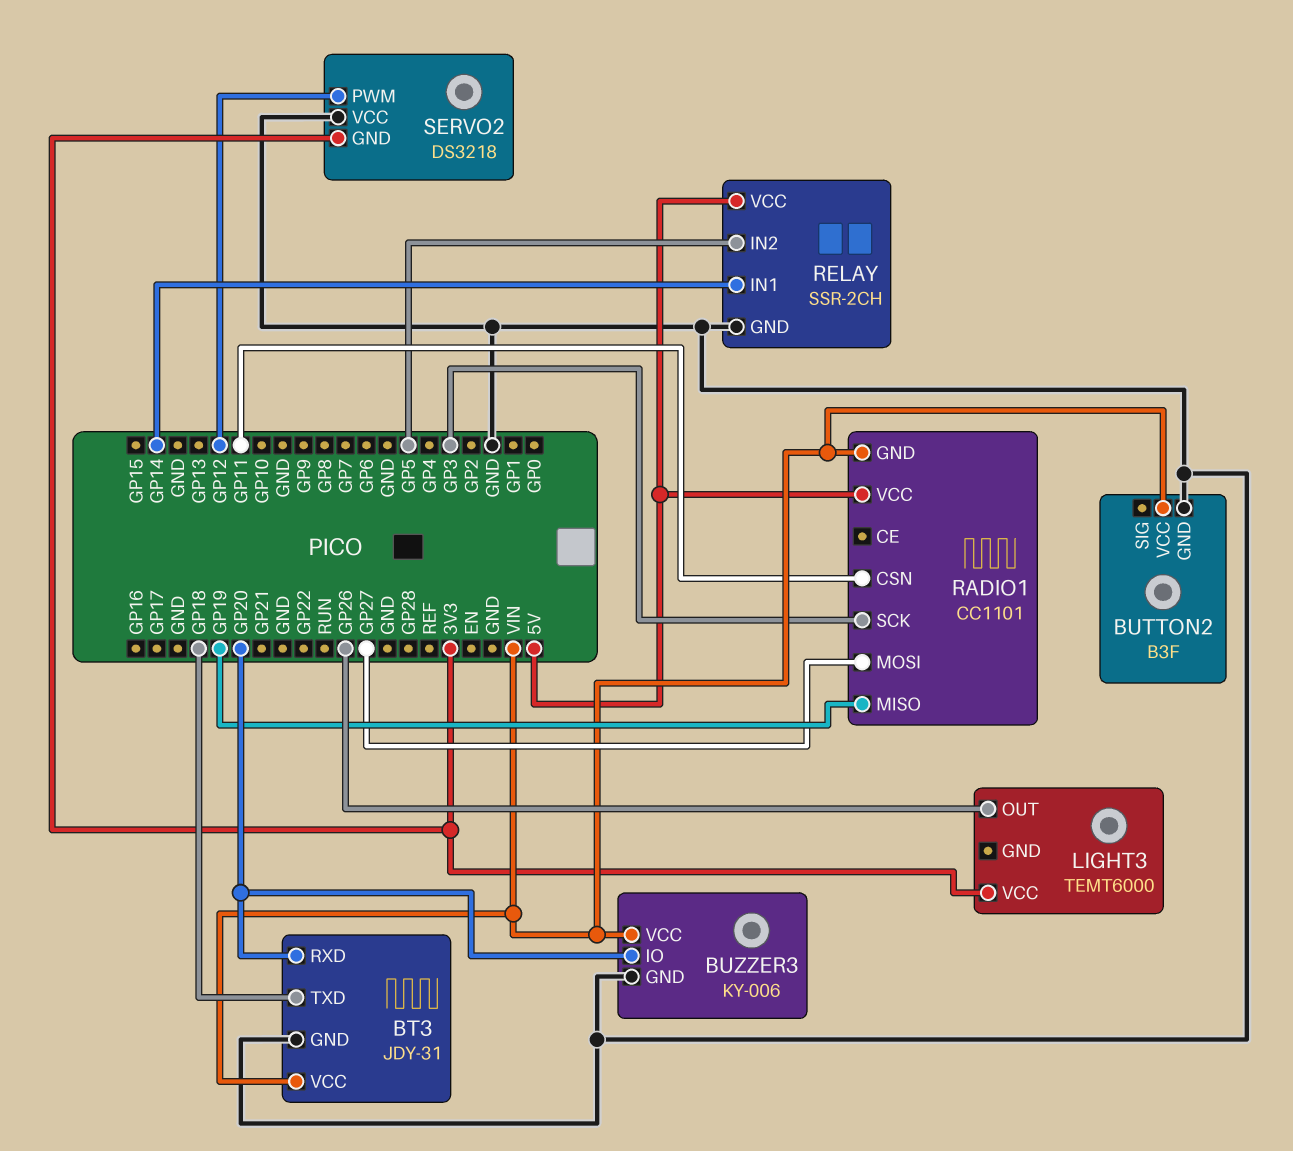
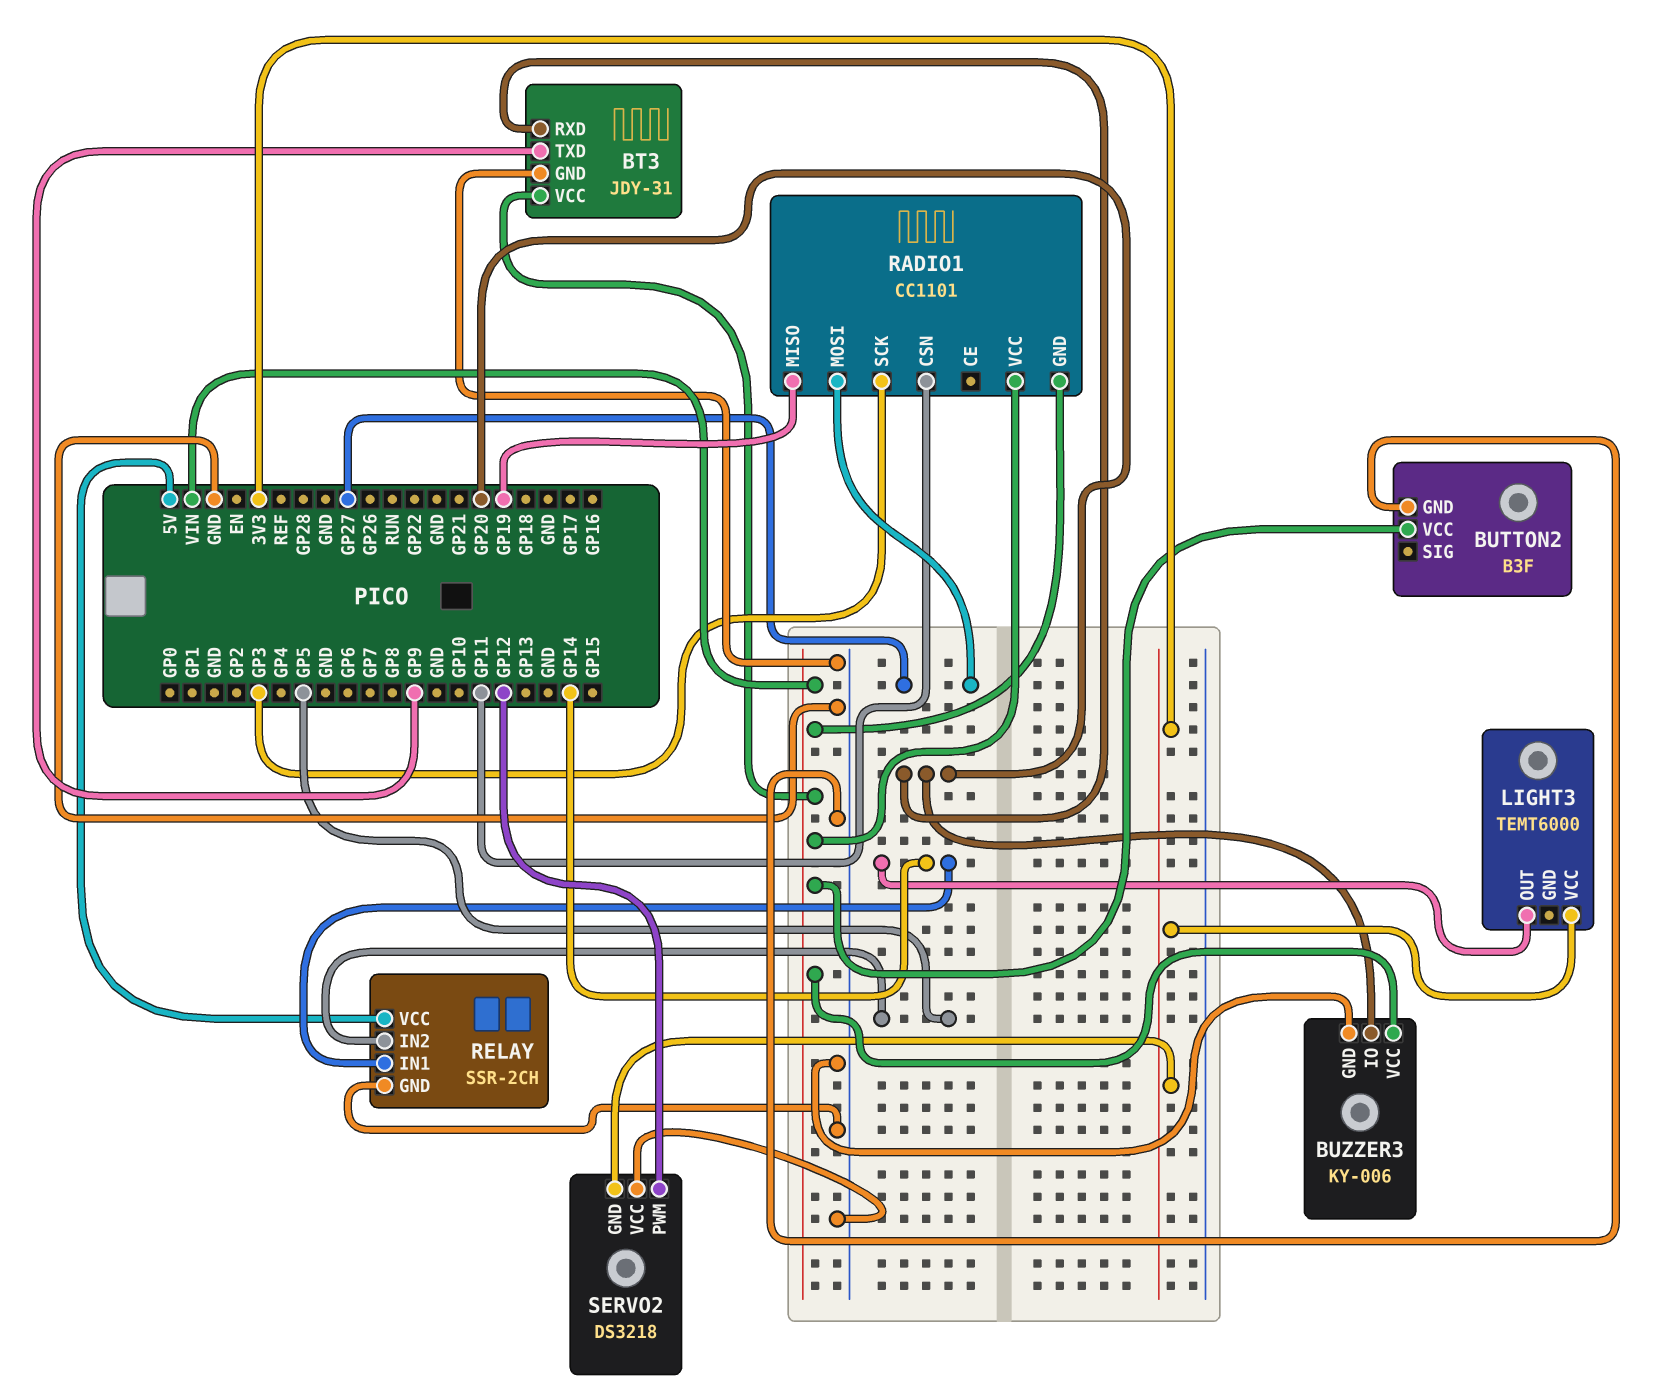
BT3 pin TXD: GP18 -> GP9
LIGHT3 pin OUT: GP26 -> GP14
RADIO1 pin VCC: 5V -> VIN

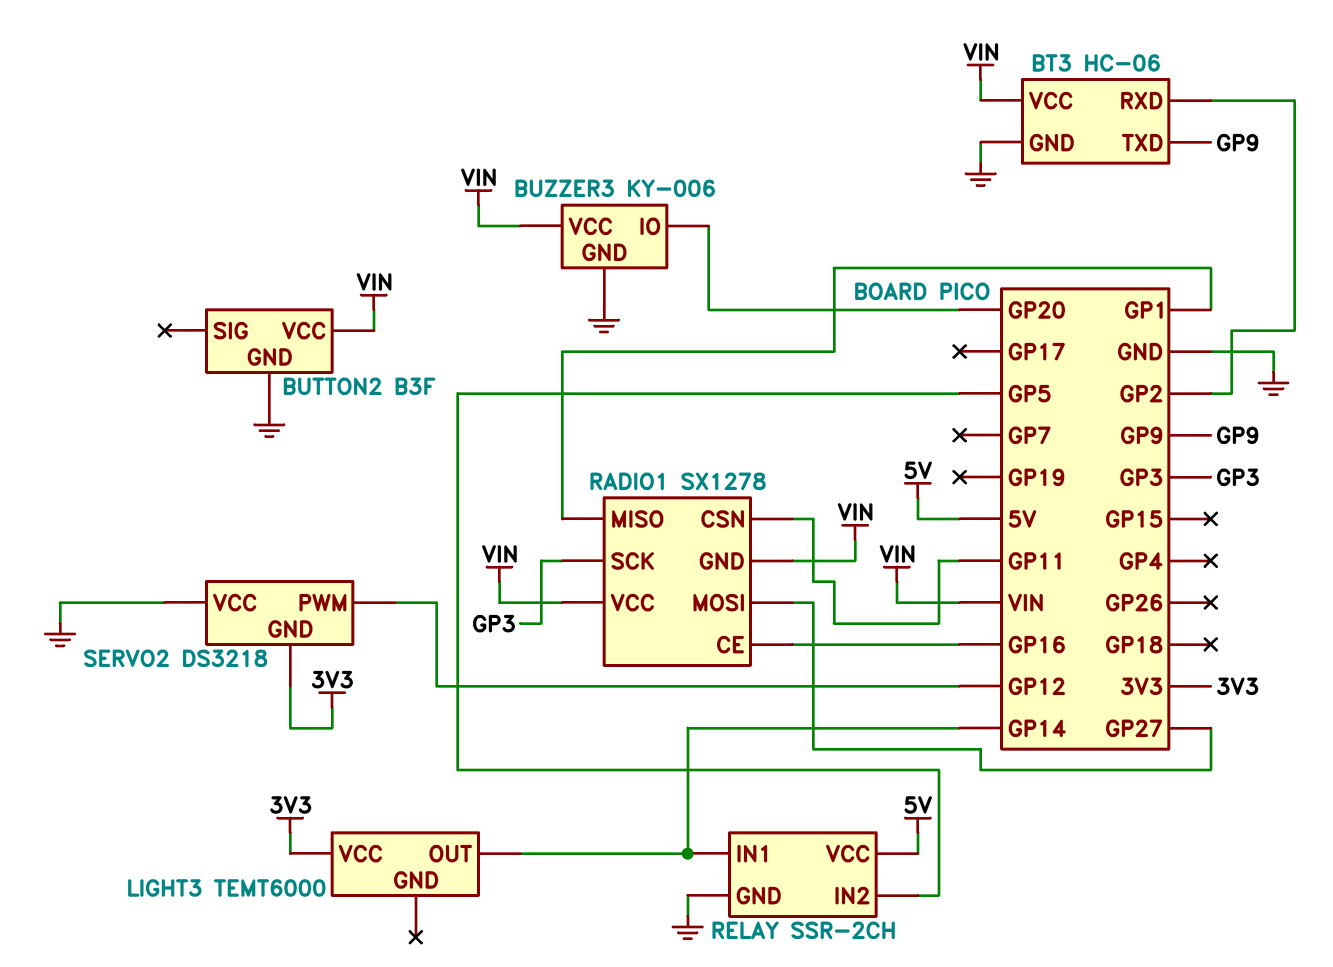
BT3: JDY-31 -> HC-06
BT3 pin RXD: GP20 -> GP2
RADIO1: CC1101 -> SX1278
RADIO1 pin CE: none -> GP16
RADIO1 pin MISO: GP19 -> GP1

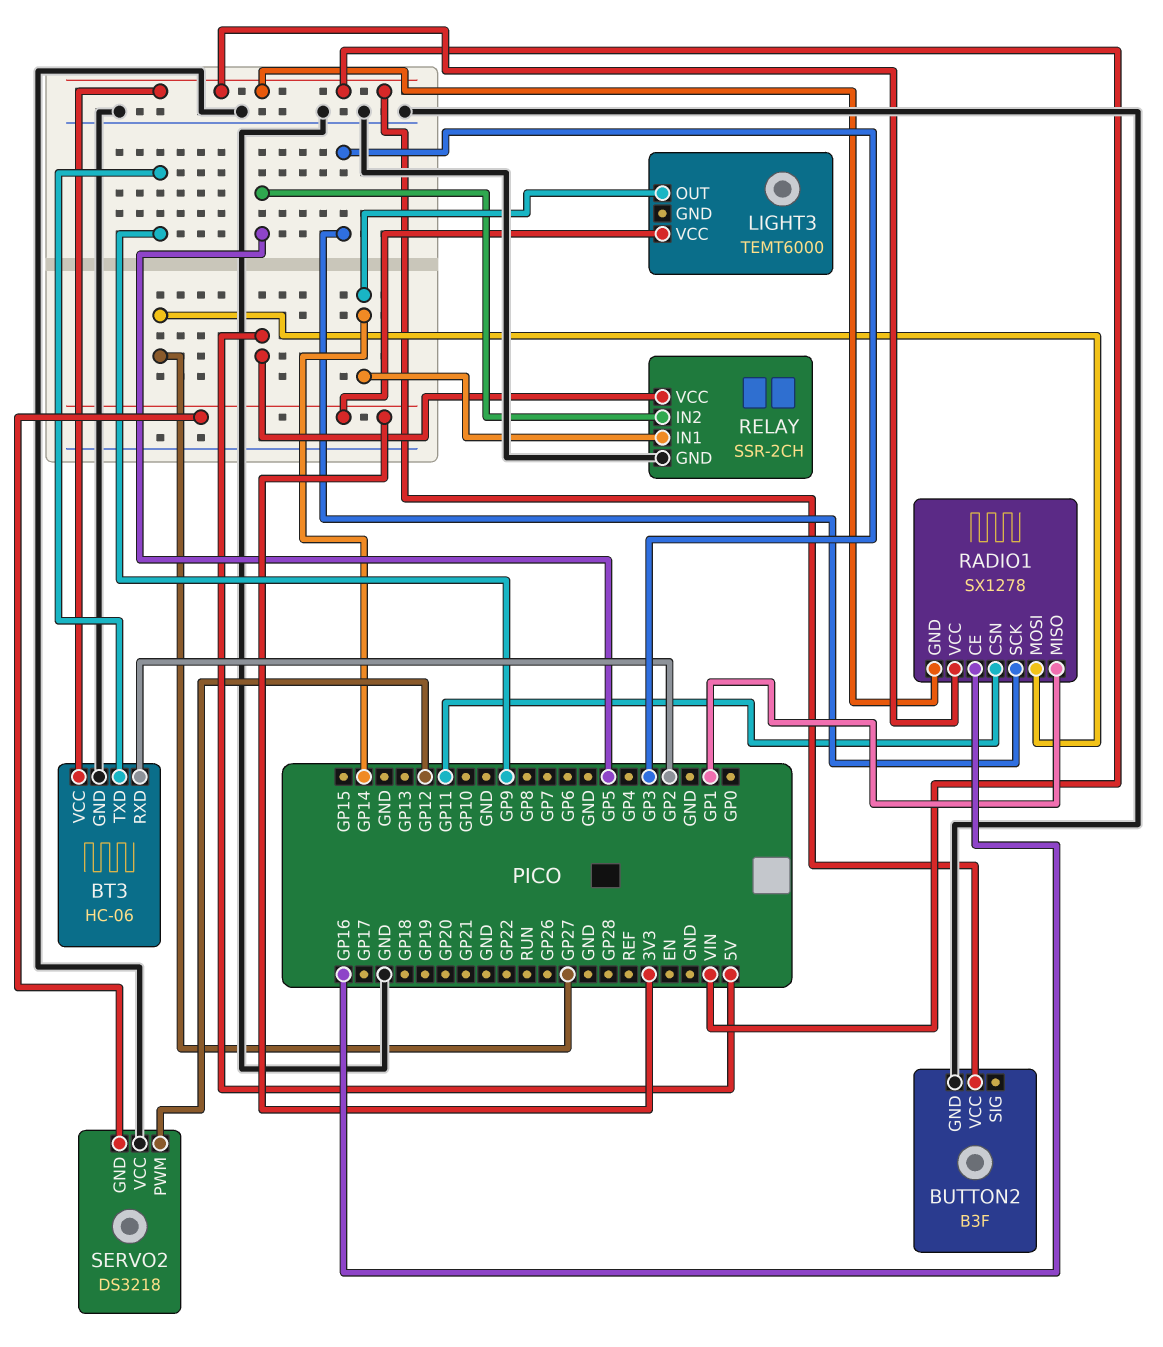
BUZZER3: KY-006 -> none
BUZZER3 pin GND: GND -> none
BUZZER3 pin IO: GP20 -> none
BUZZER3 pin VCC: VIN -> none

